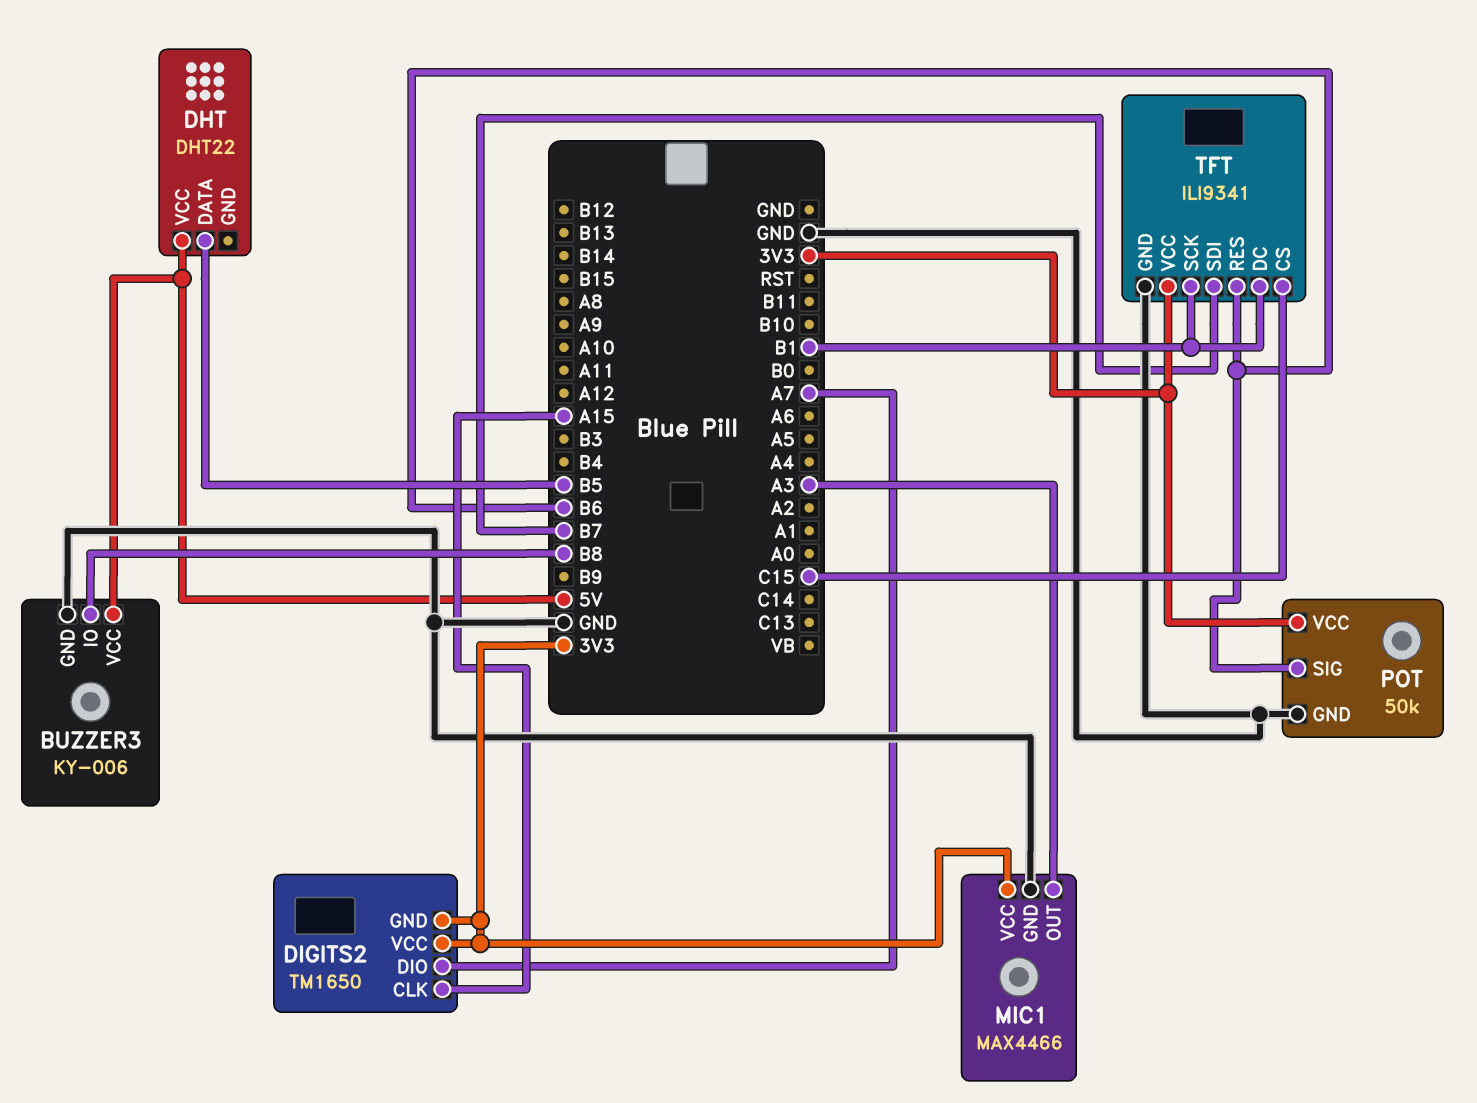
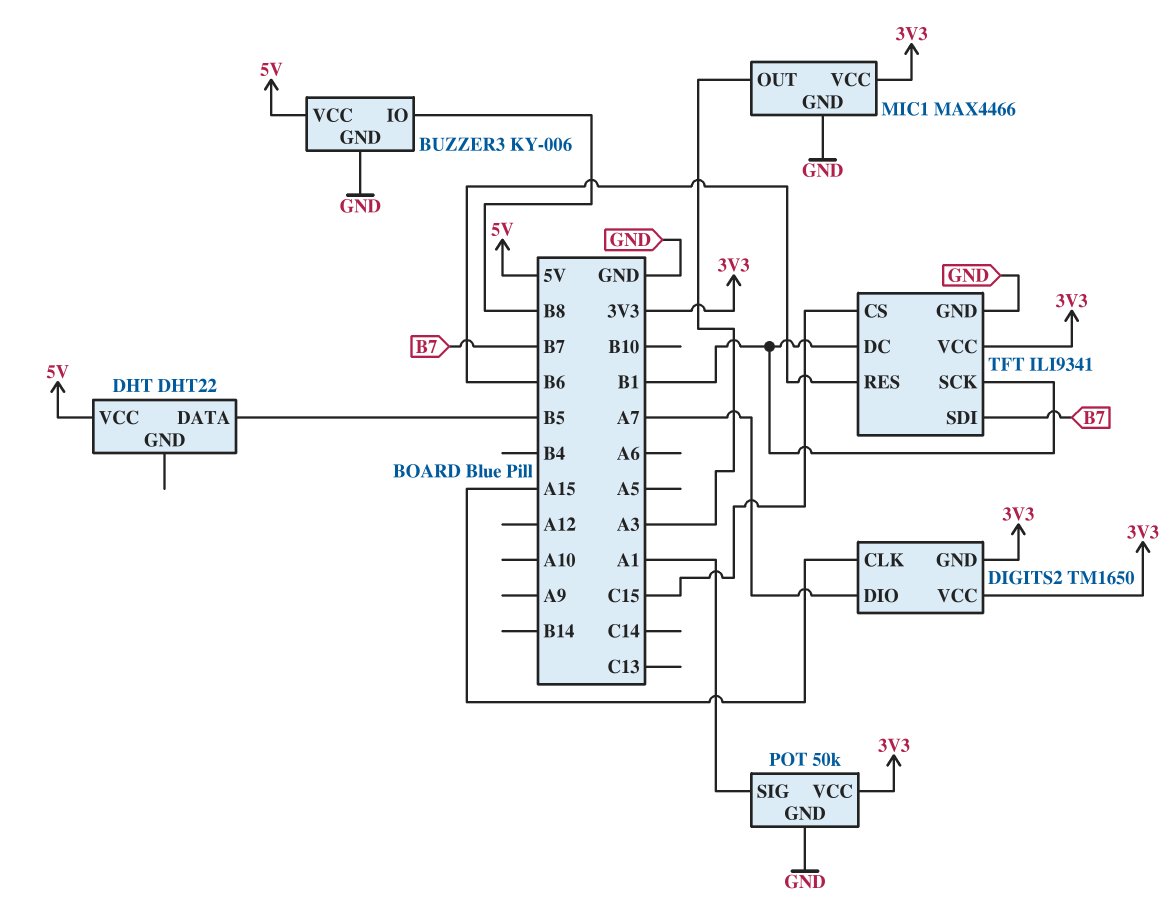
POT pin SIG: B6 -> A1

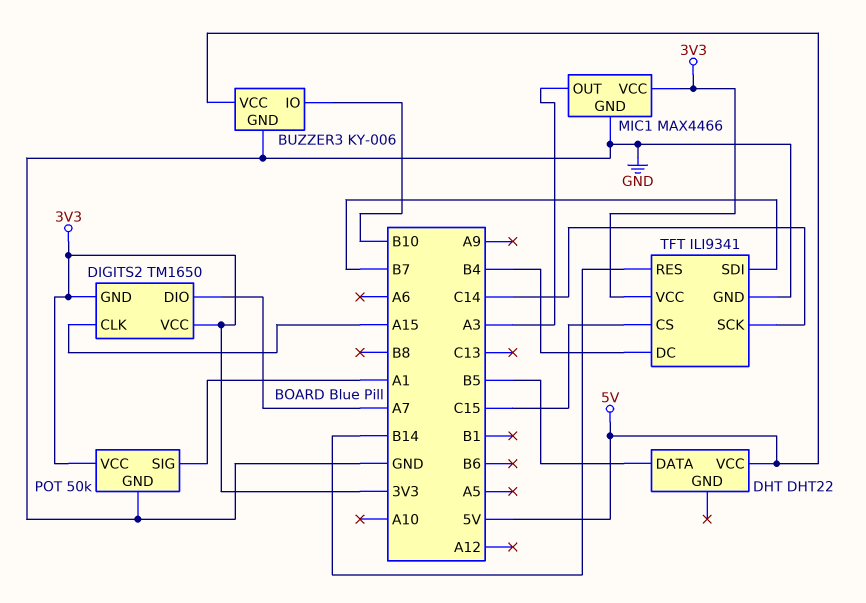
BUZZER3 pin IO: B8 -> B10
TFT pin DC: B1 -> B4
TFT pin RES: B6 -> B14
TFT pin SCK: B1 -> C14

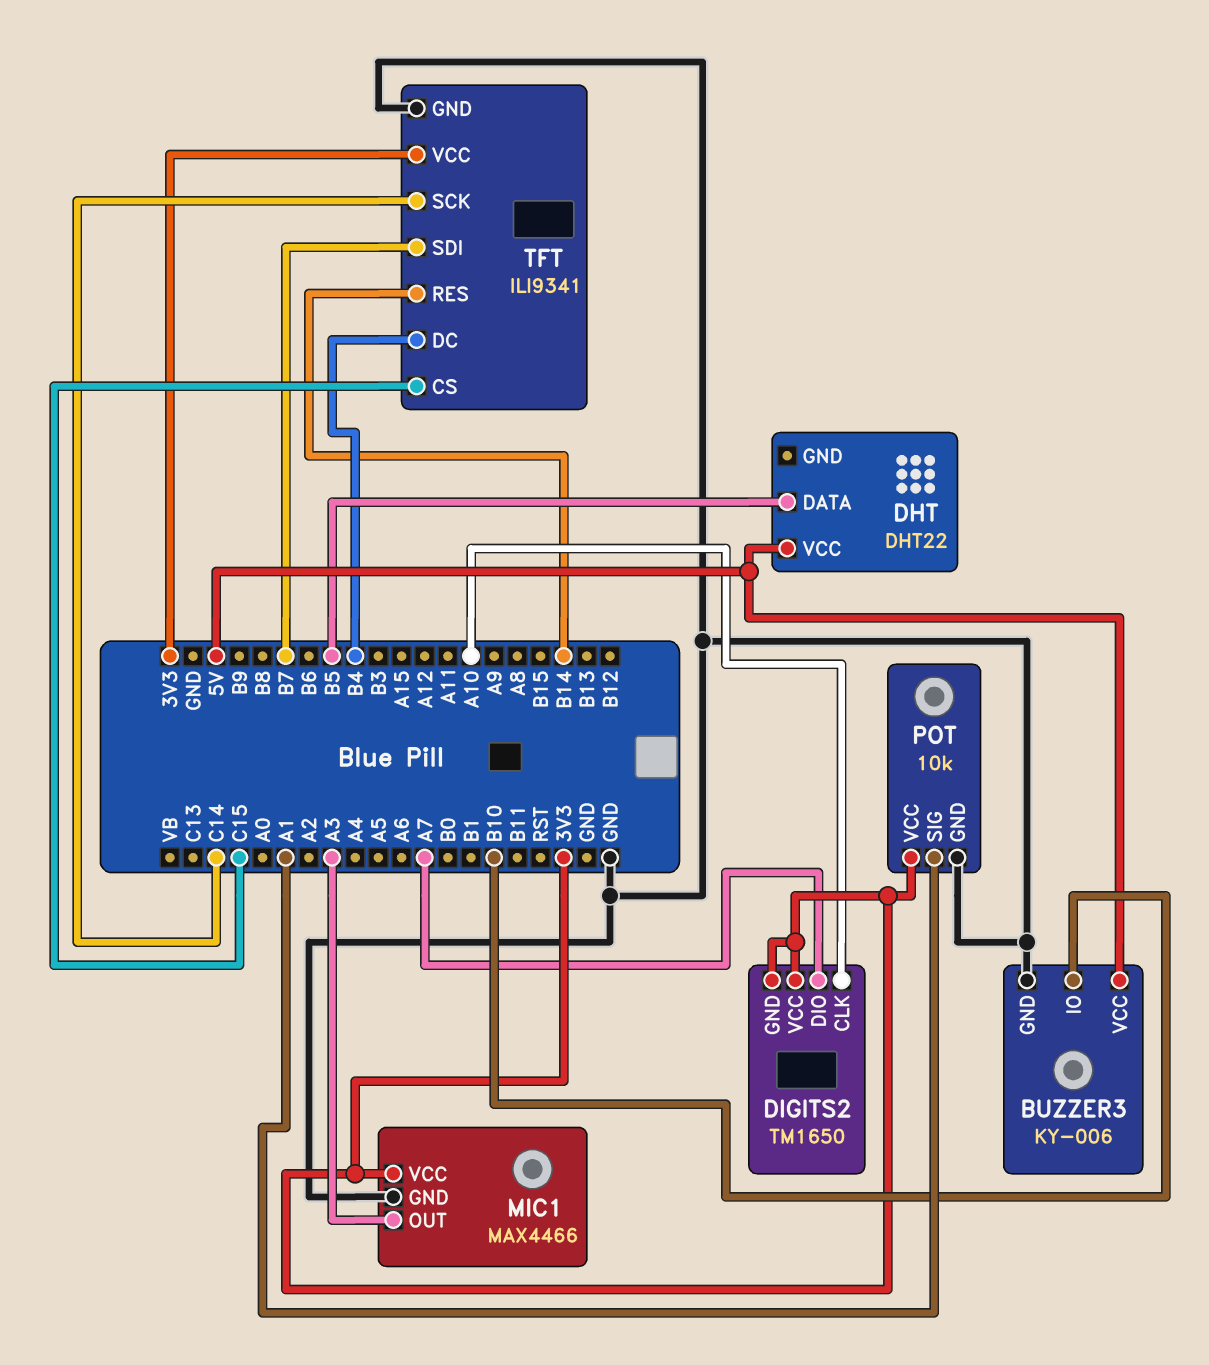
DIGITS2 pin CLK: A15 -> A10
POT: 50k -> 10k

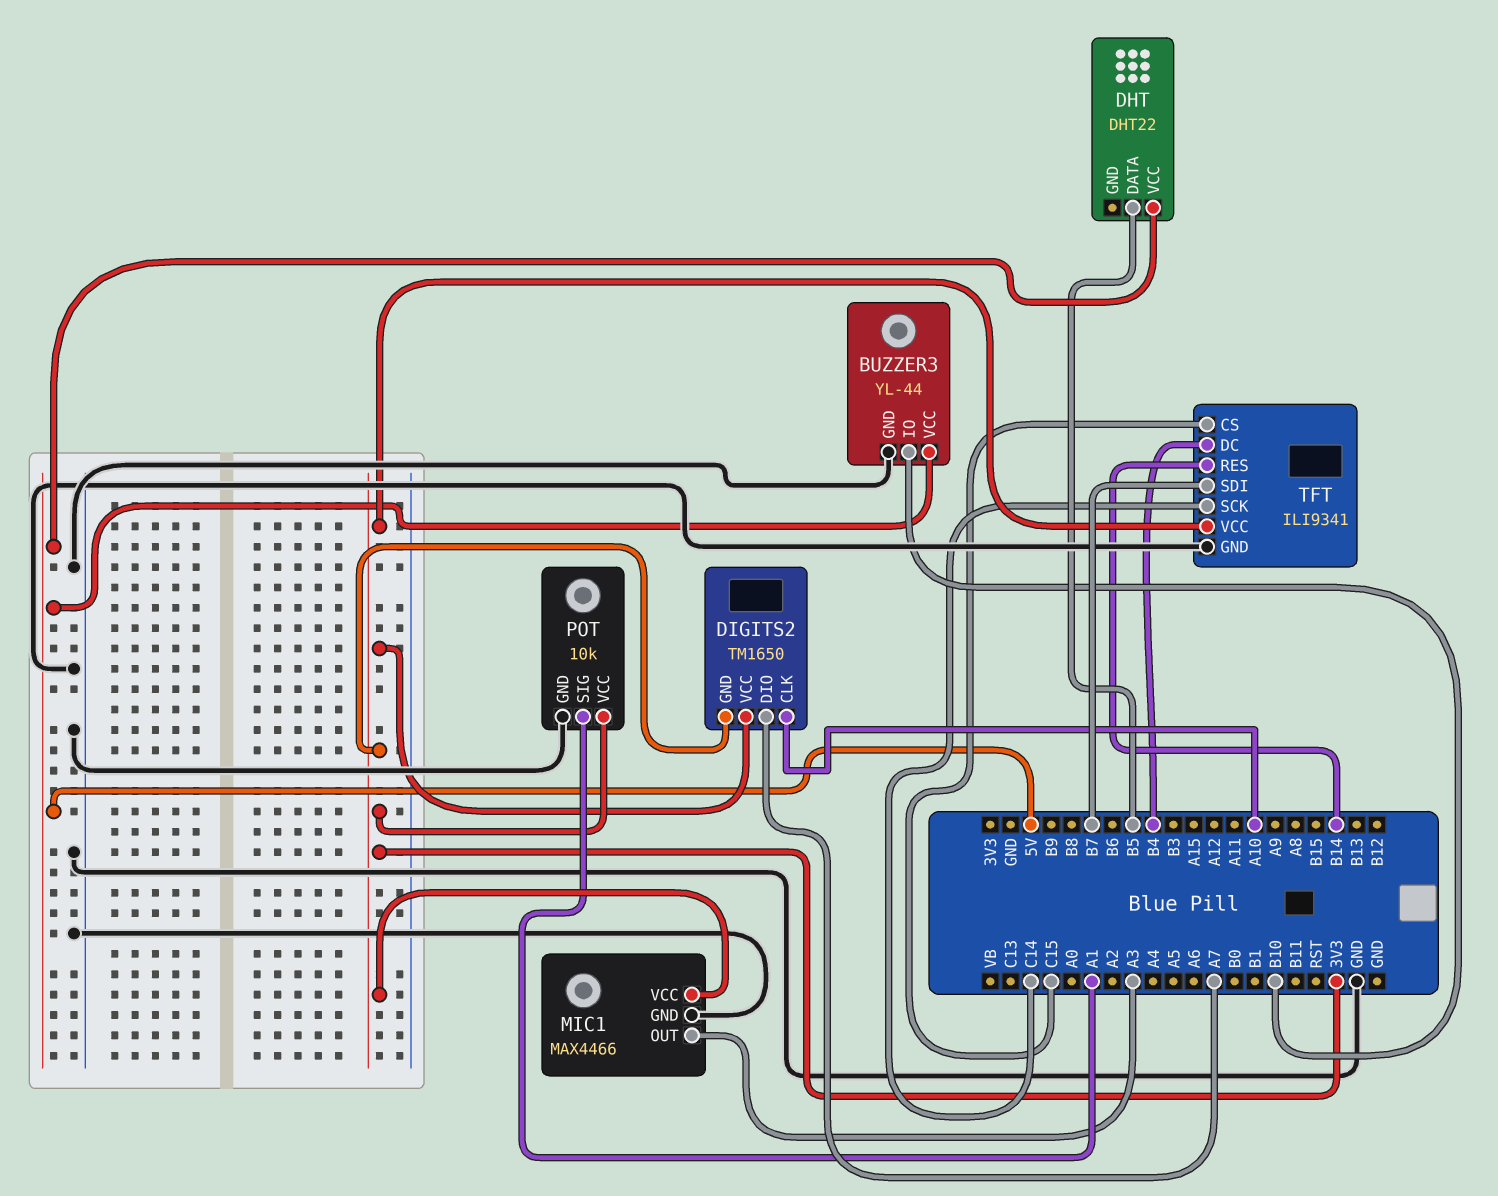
BUZZER3: KY-006 -> YL-44

